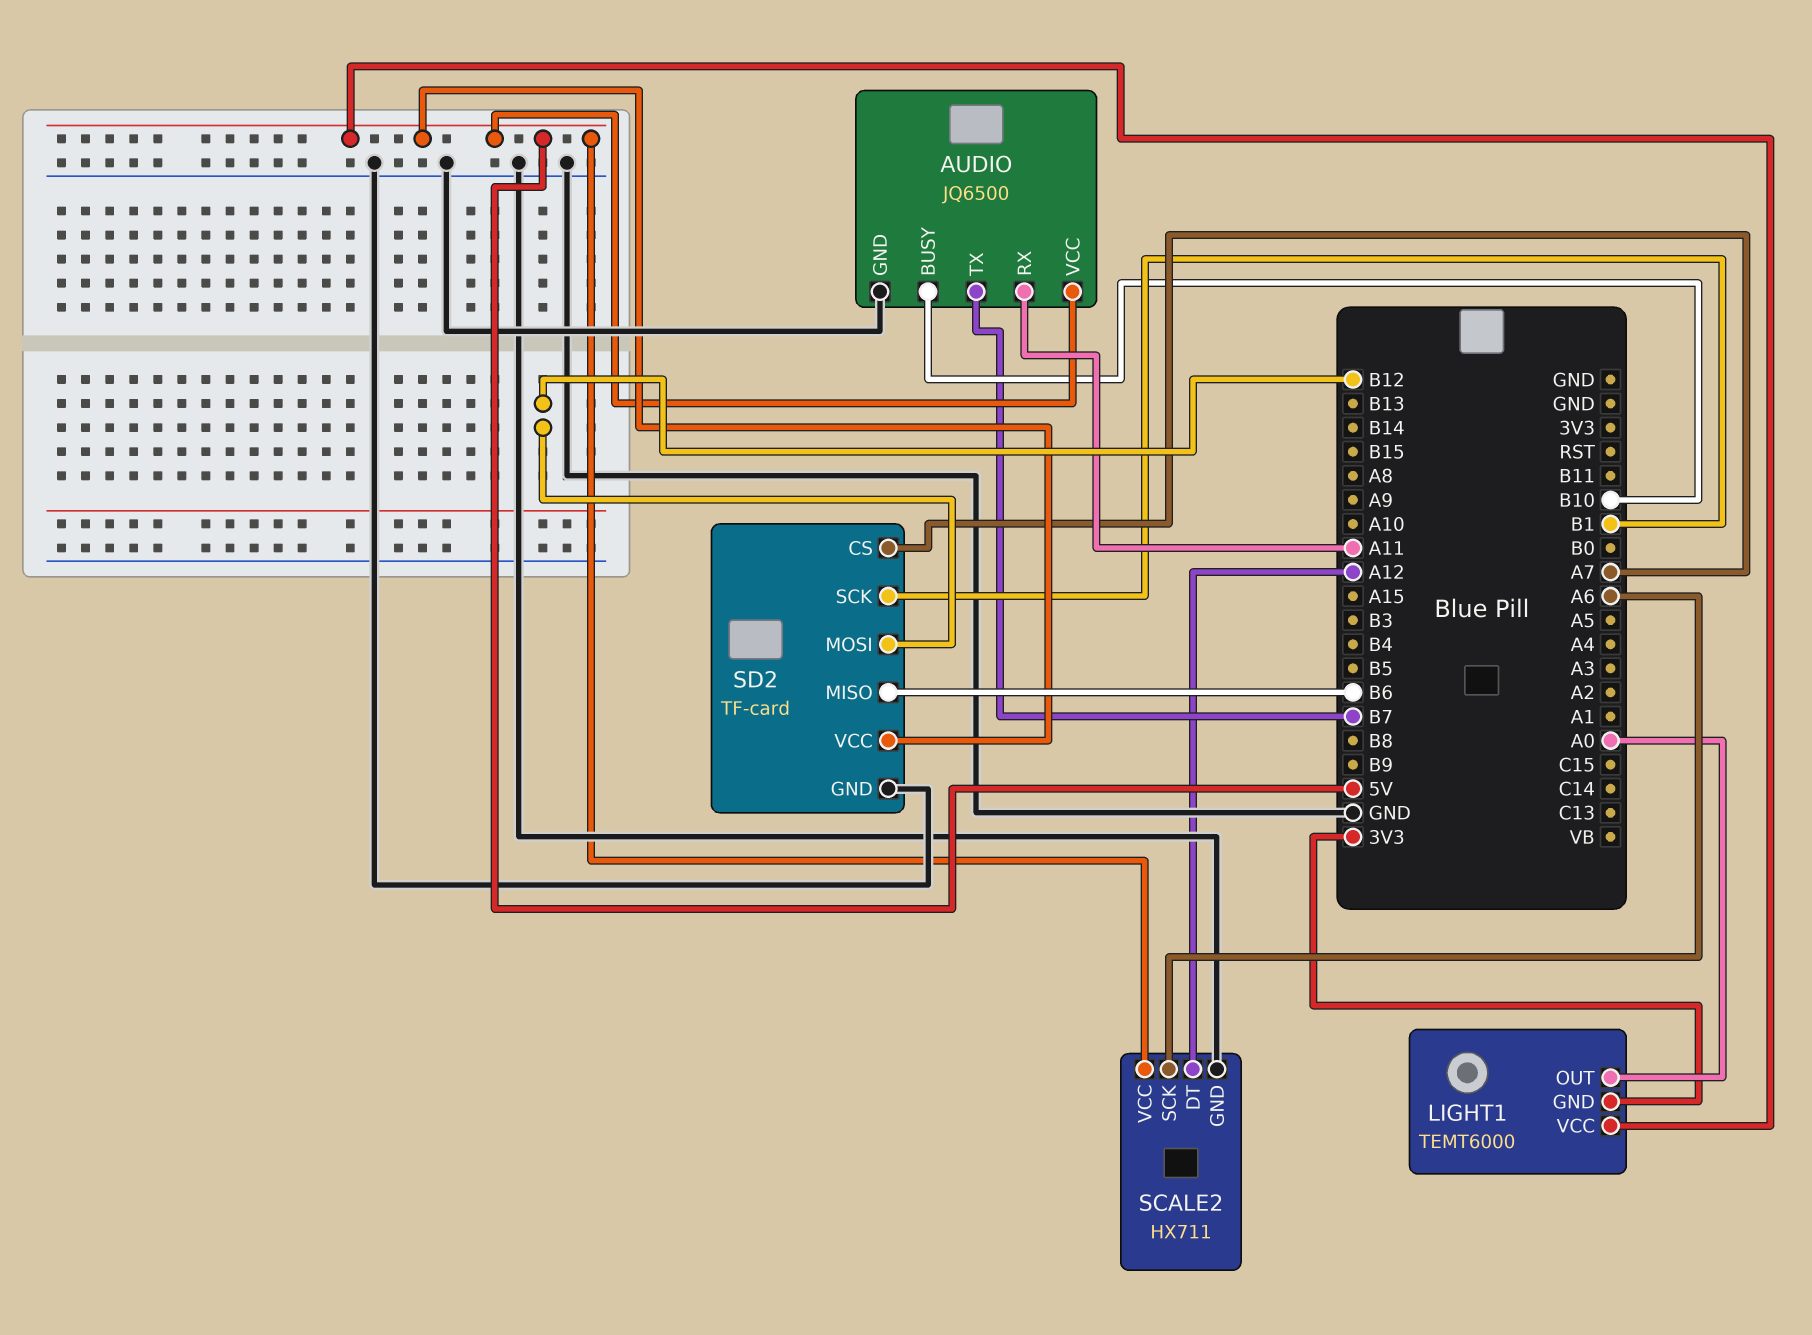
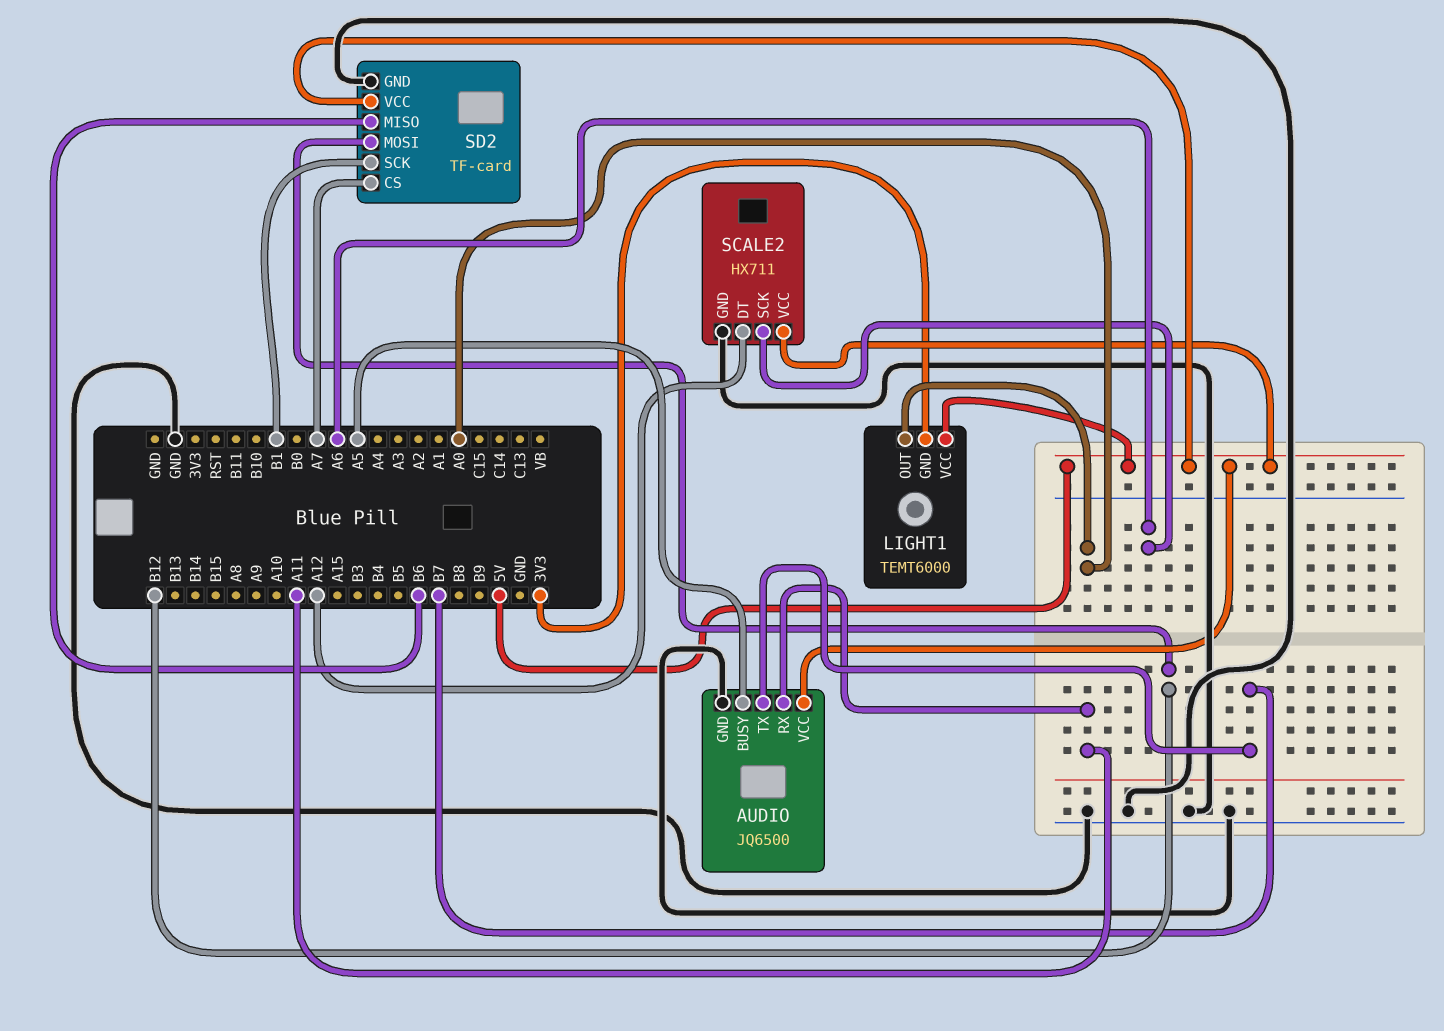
AUDIO pin BUSY: B10 -> A5

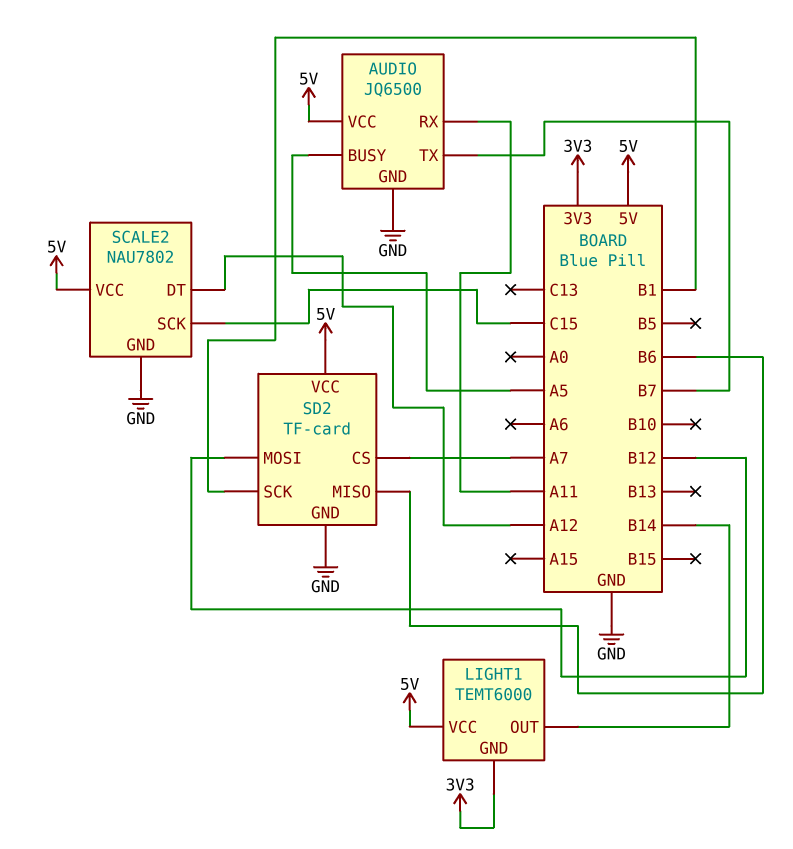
LIGHT1 pin OUT: A0 -> B14
SCALE2: HX711 -> NAU7802
SCALE2 pin SCK: A6 -> C15

